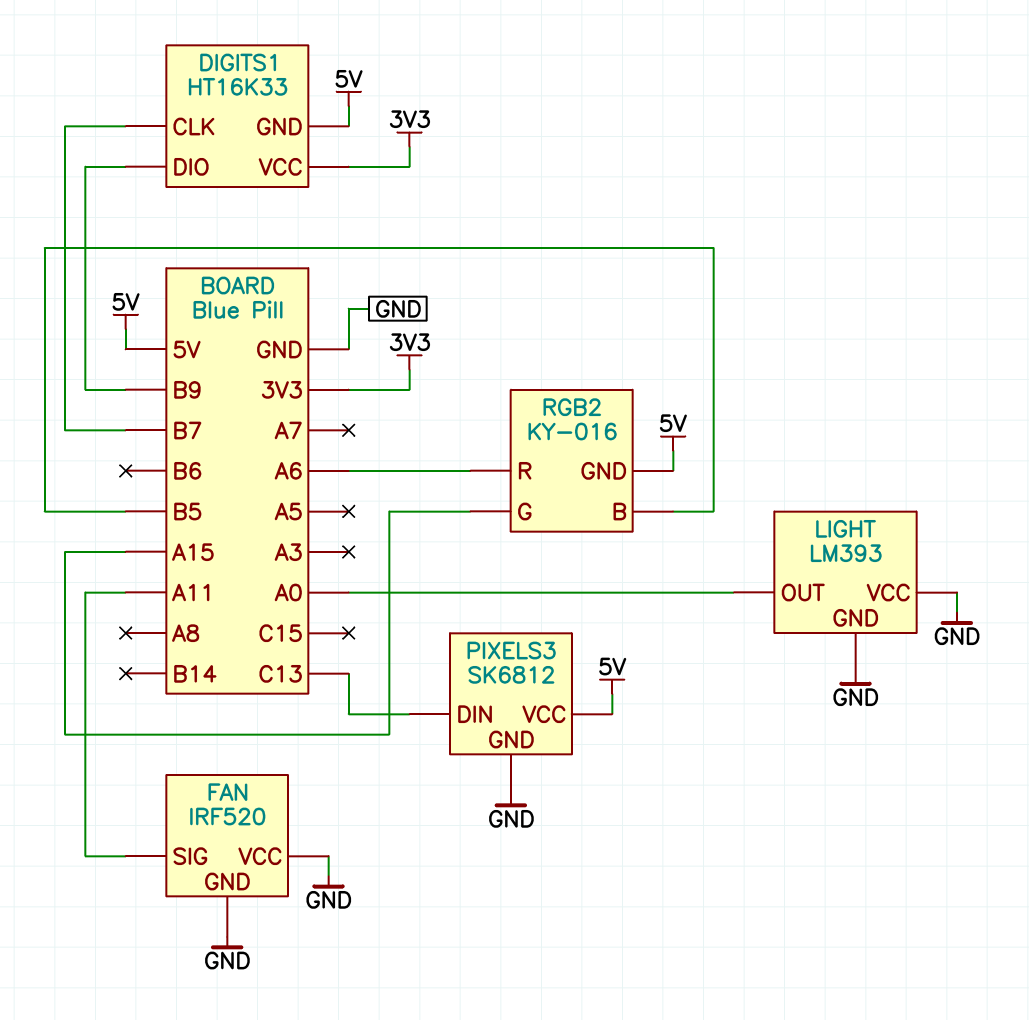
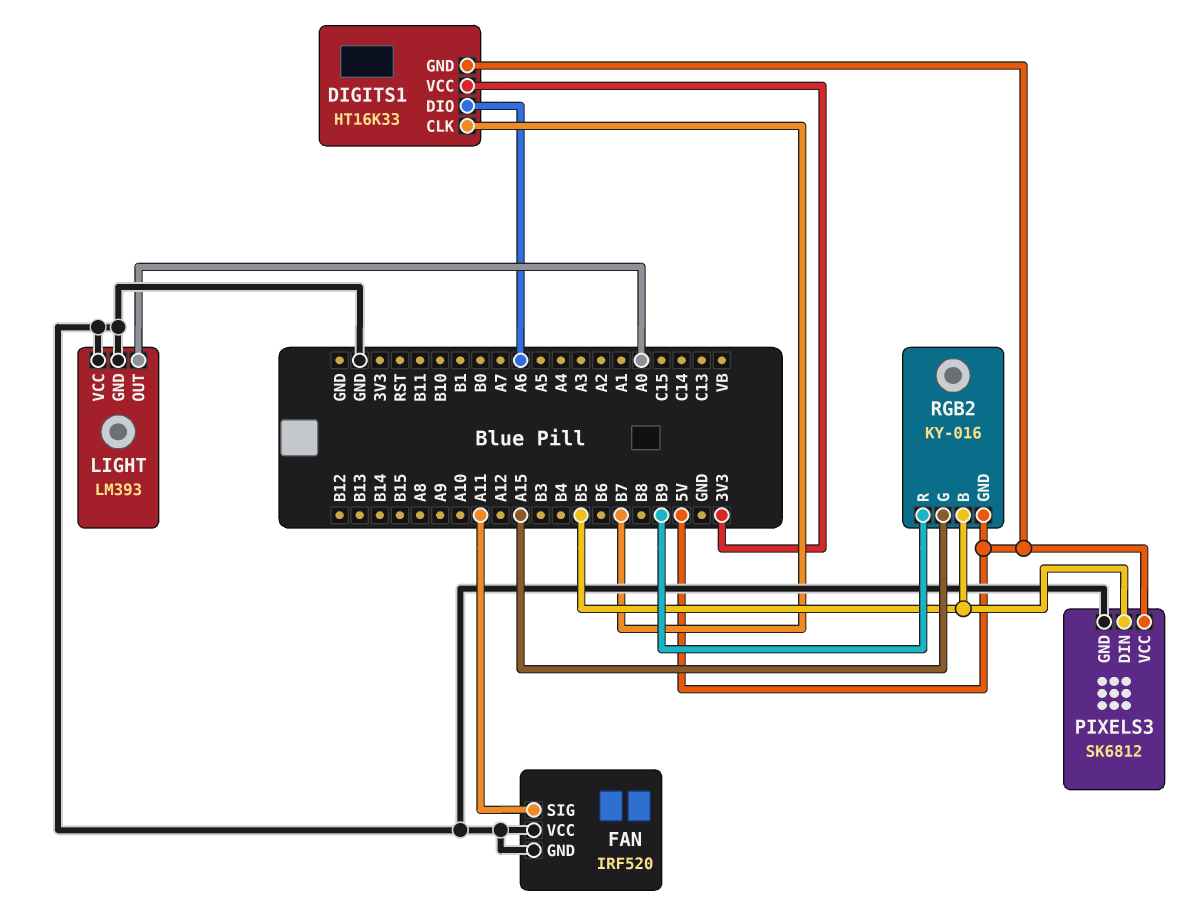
DIGITS1 pin DIO: B9 -> A6
PIXELS3 pin DIN: C13 -> B5
RGB2 pin R: A6 -> B9

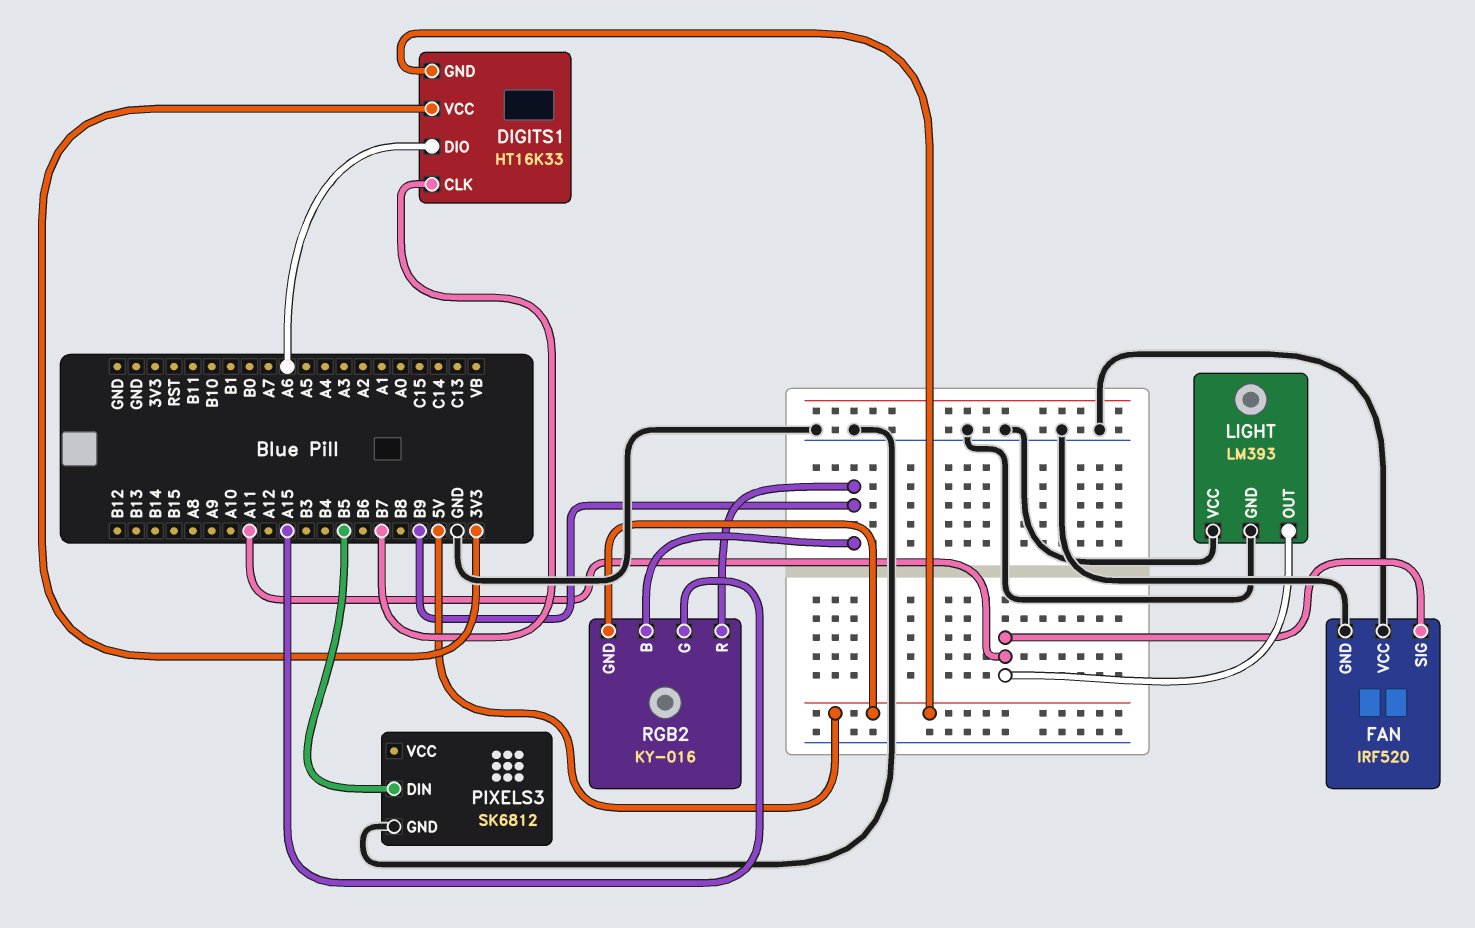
LIGHT pin OUT: A0 -> A11
PIXELS3 pin VCC: 5V -> none
RGB2 pin B: B5 -> B9

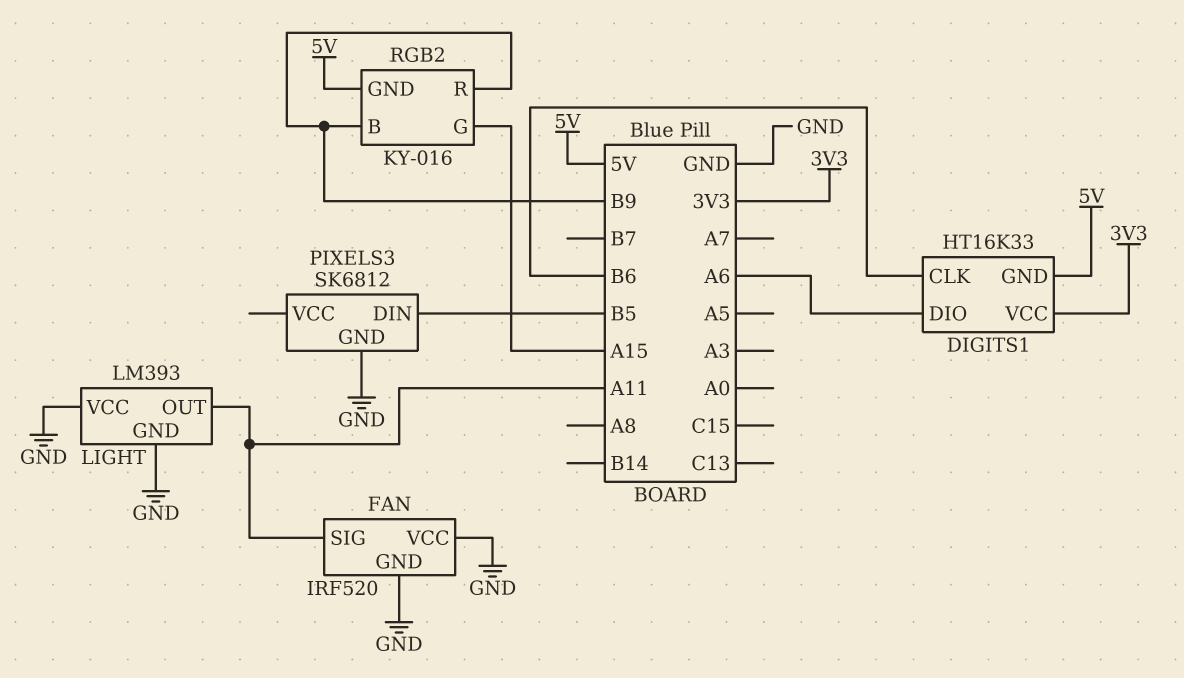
DIGITS1 pin CLK: B7 -> B6

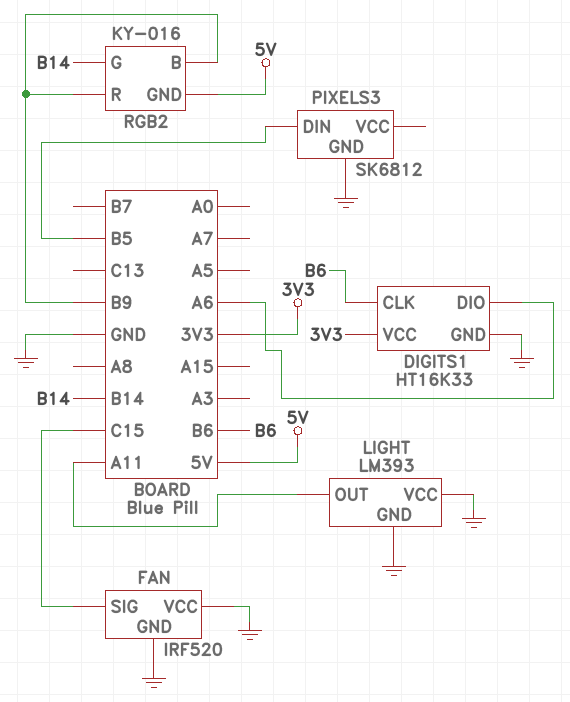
DIGITS1 pin GND: 5V -> GND
FAN pin SIG: A11 -> C15
RGB2 pin G: A15 -> B14

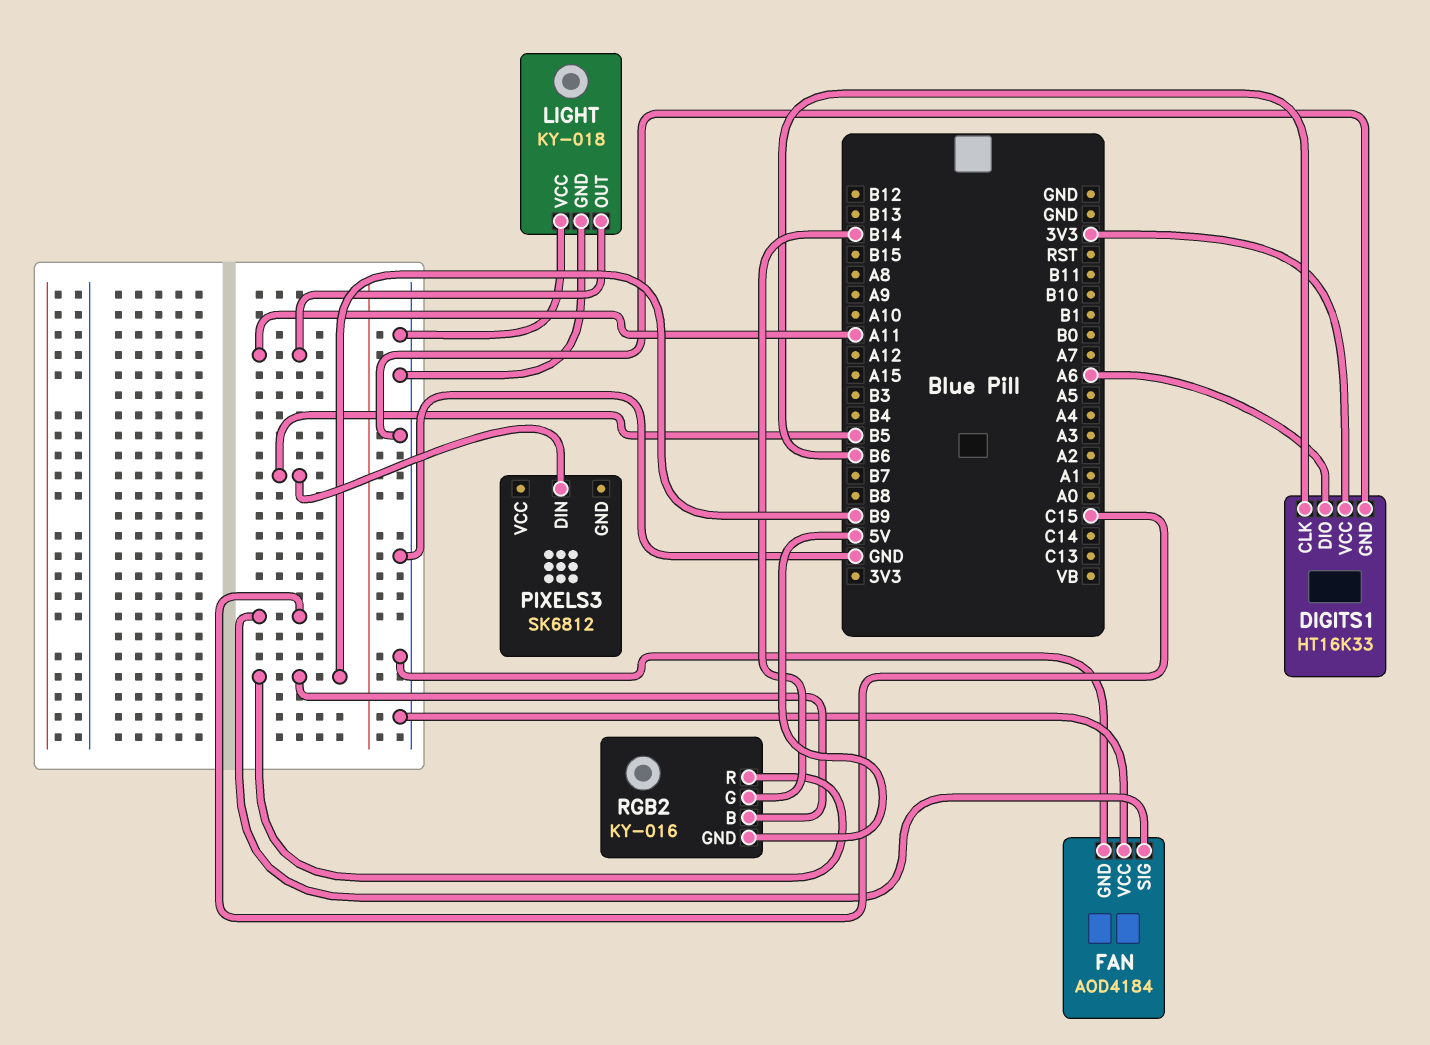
FAN: IRF520 -> AOD4184
LIGHT: LM393 -> KY-018
PIXELS3 pin GND: GND -> none

